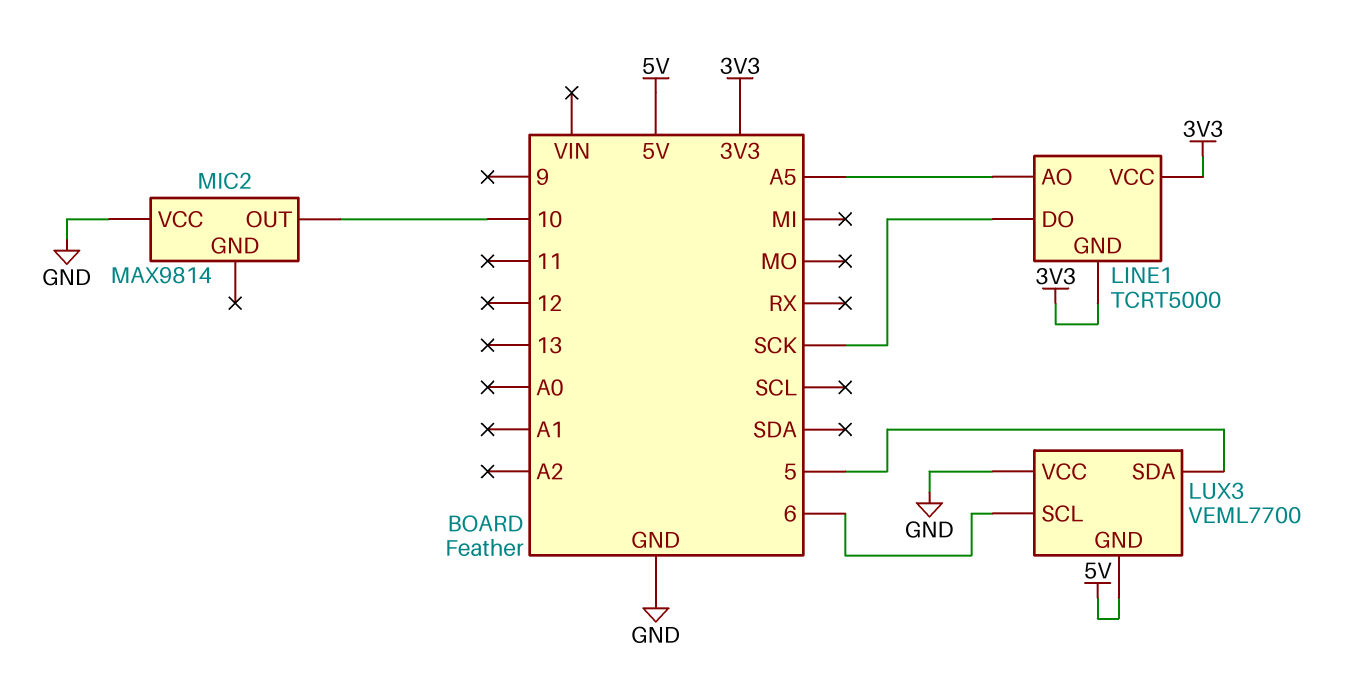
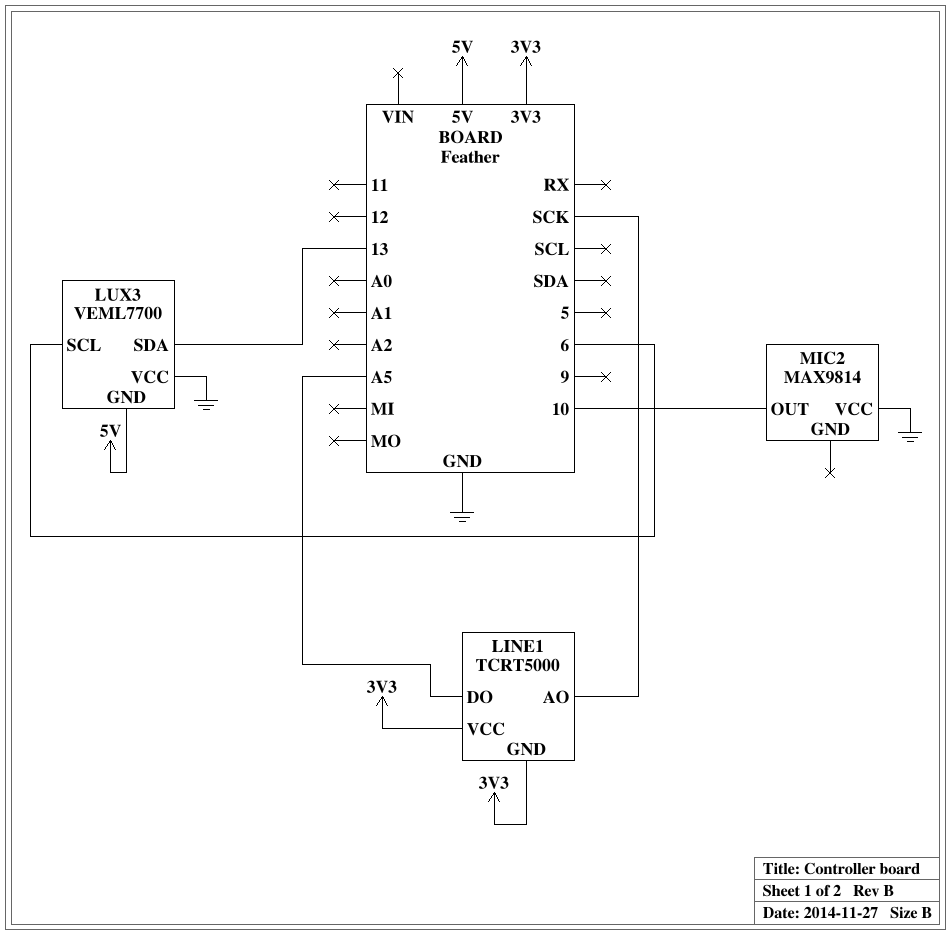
LINE1 pin AO: A5 -> SCK
LINE1 pin DO: SCK -> A5
LUX3 pin SDA: 5 -> 13

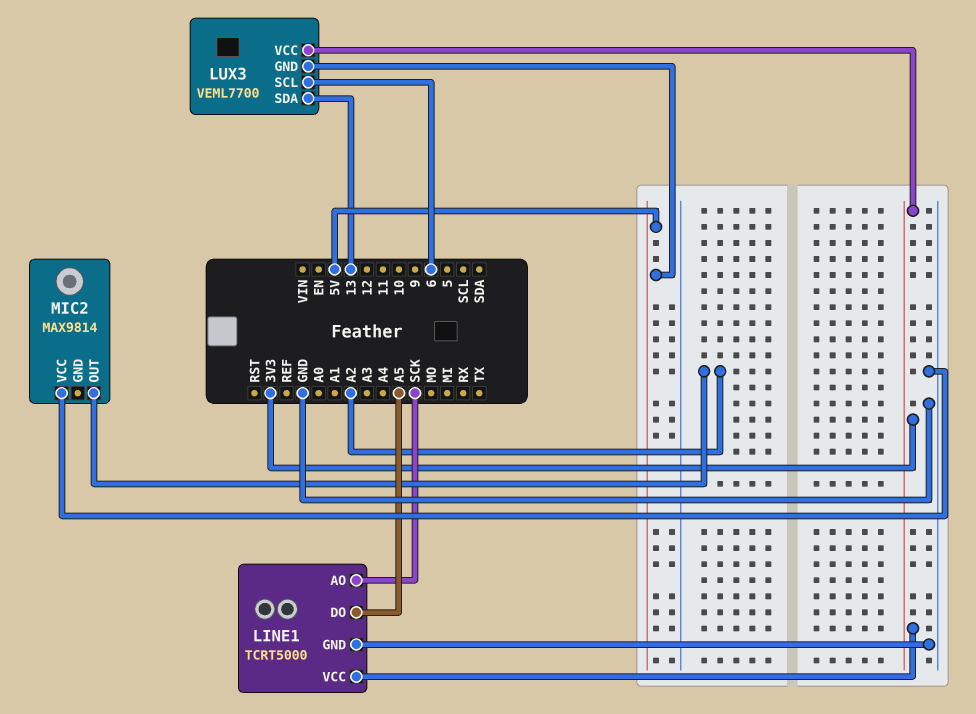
LINE1 pin GND: 3V3 -> GND
LUX3 pin VCC: GND -> 3V3
MIC2 pin OUT: 10 -> A2

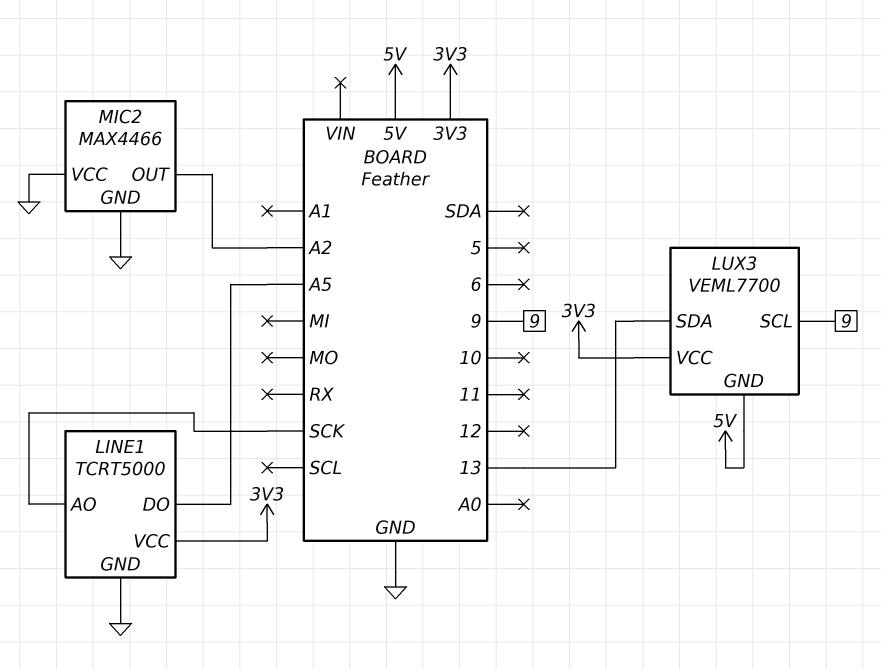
LUX3 pin SCL: 6 -> 9
MIC2: MAX9814 -> MAX4466
MIC2 pin GND: none -> GND

